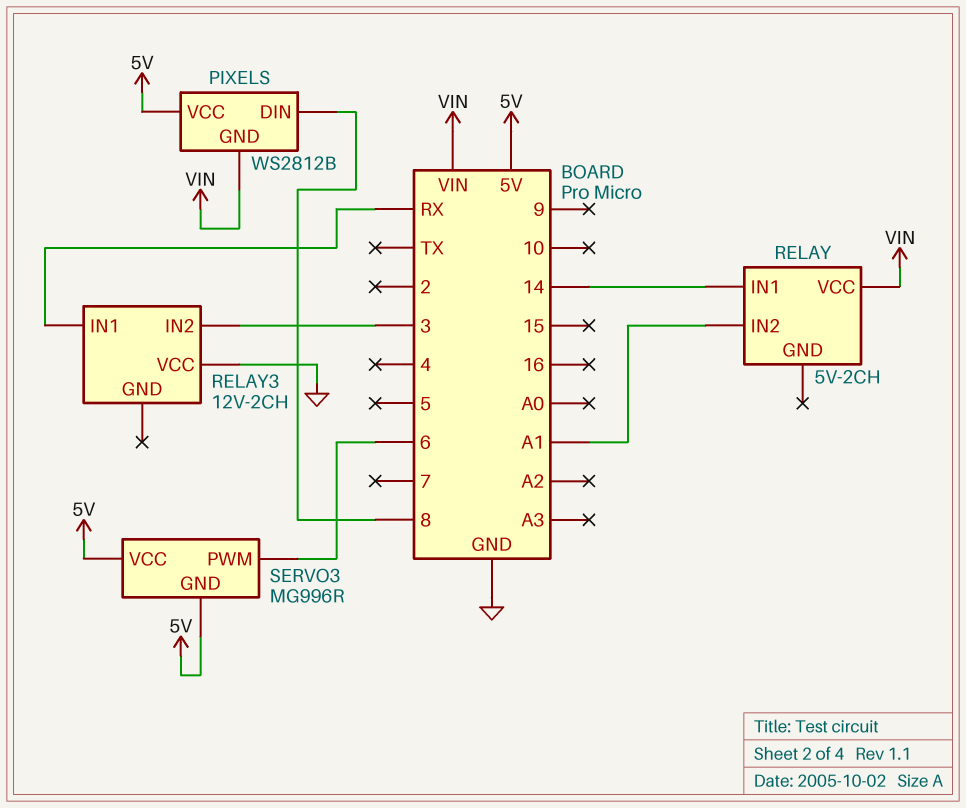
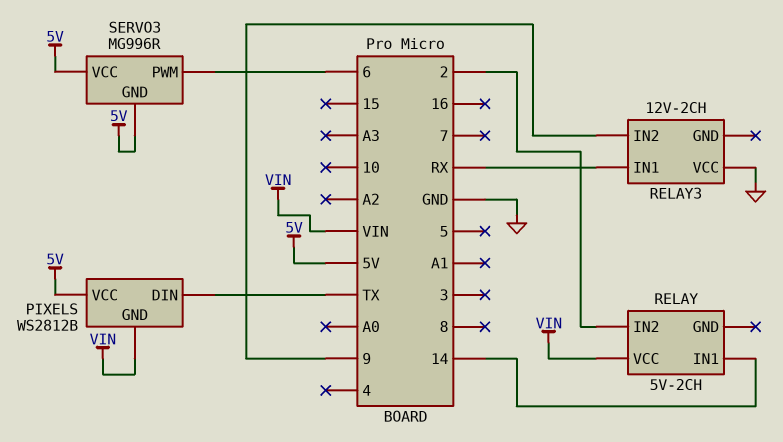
PIXELS pin DIN: 8 -> TX
RELAY pin IN2: A1 -> 2
RELAY3 pin IN2: 3 -> 9

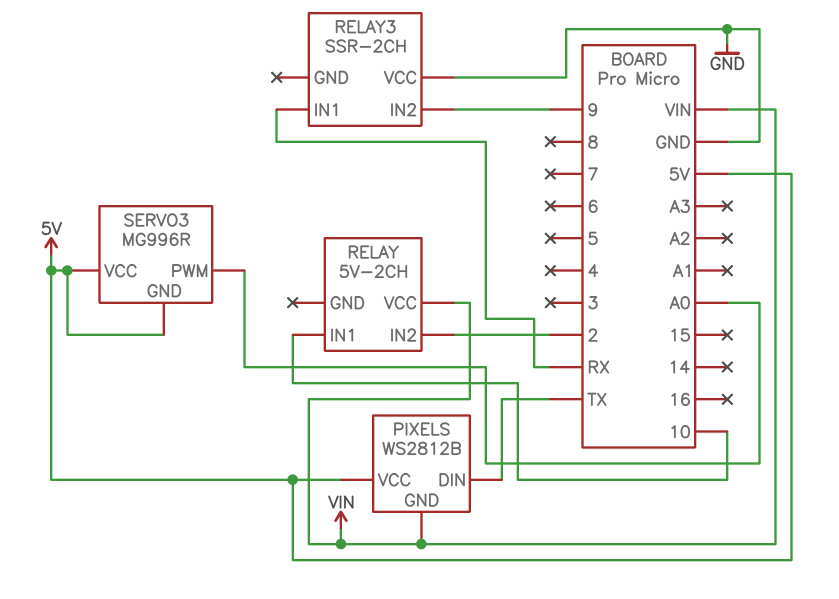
RELAY pin IN1: 14 -> 10
RELAY3: 12V-2CH -> SSR-2CH
SERVO3 pin PWM: 6 -> A0

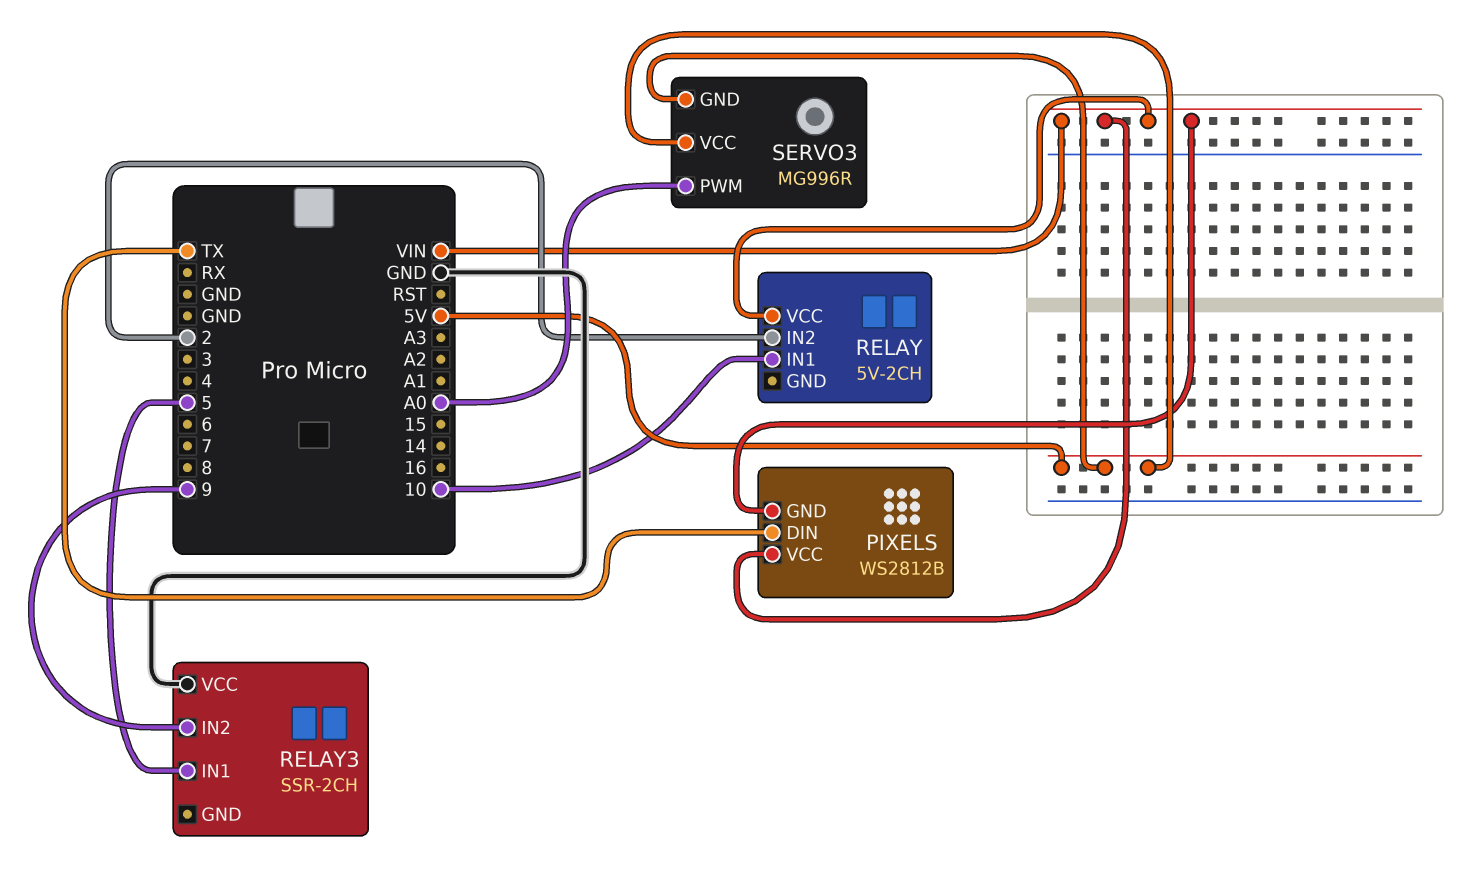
PIXELS pin VCC: 5V -> VIN
RELAY3 pin IN1: RX -> 5

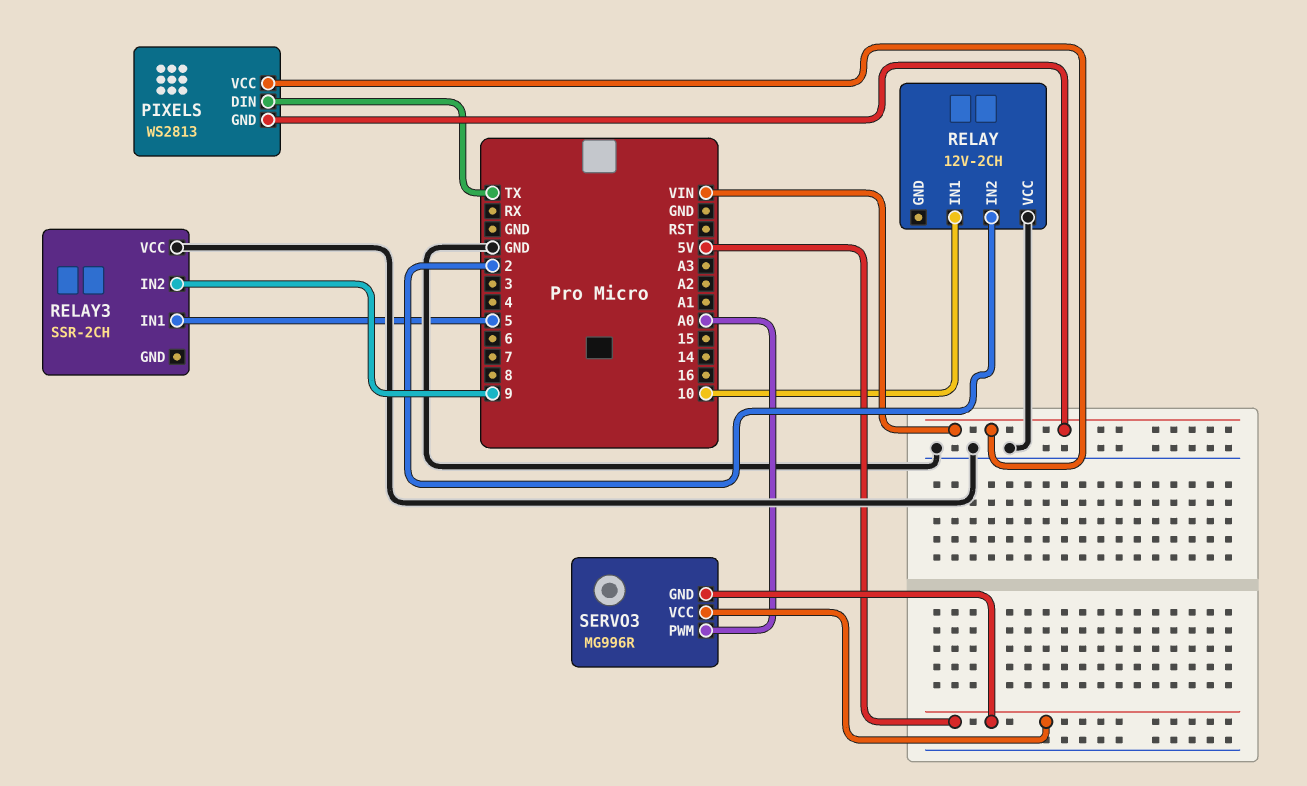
PIXELS: WS2812B -> WS2813
RELAY: 5V-2CH -> 12V-2CH
RELAY pin VCC: VIN -> GND

